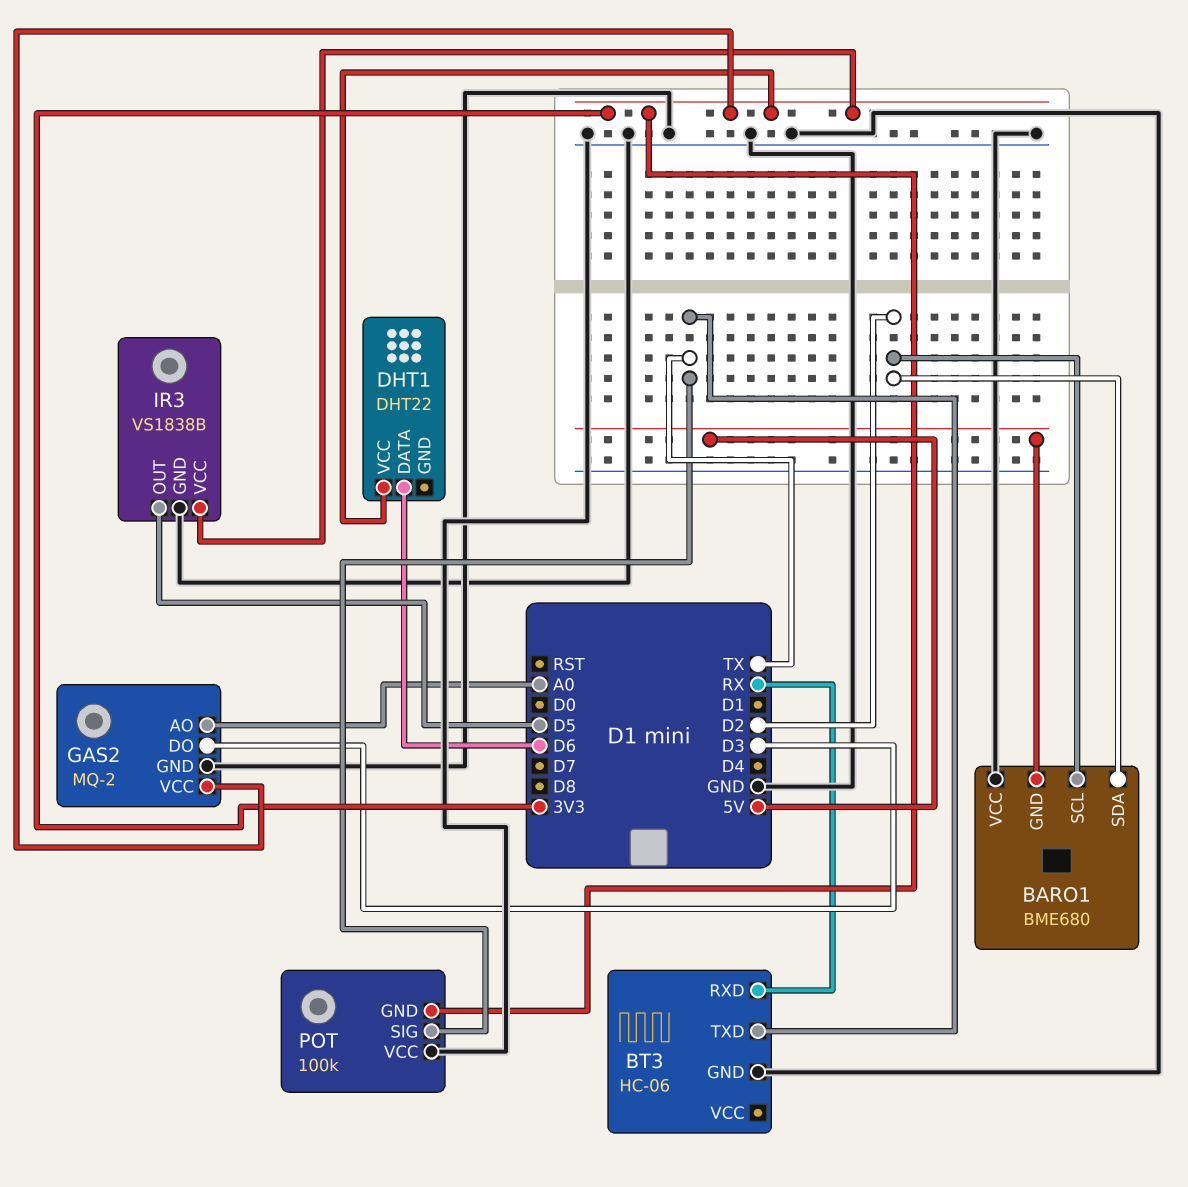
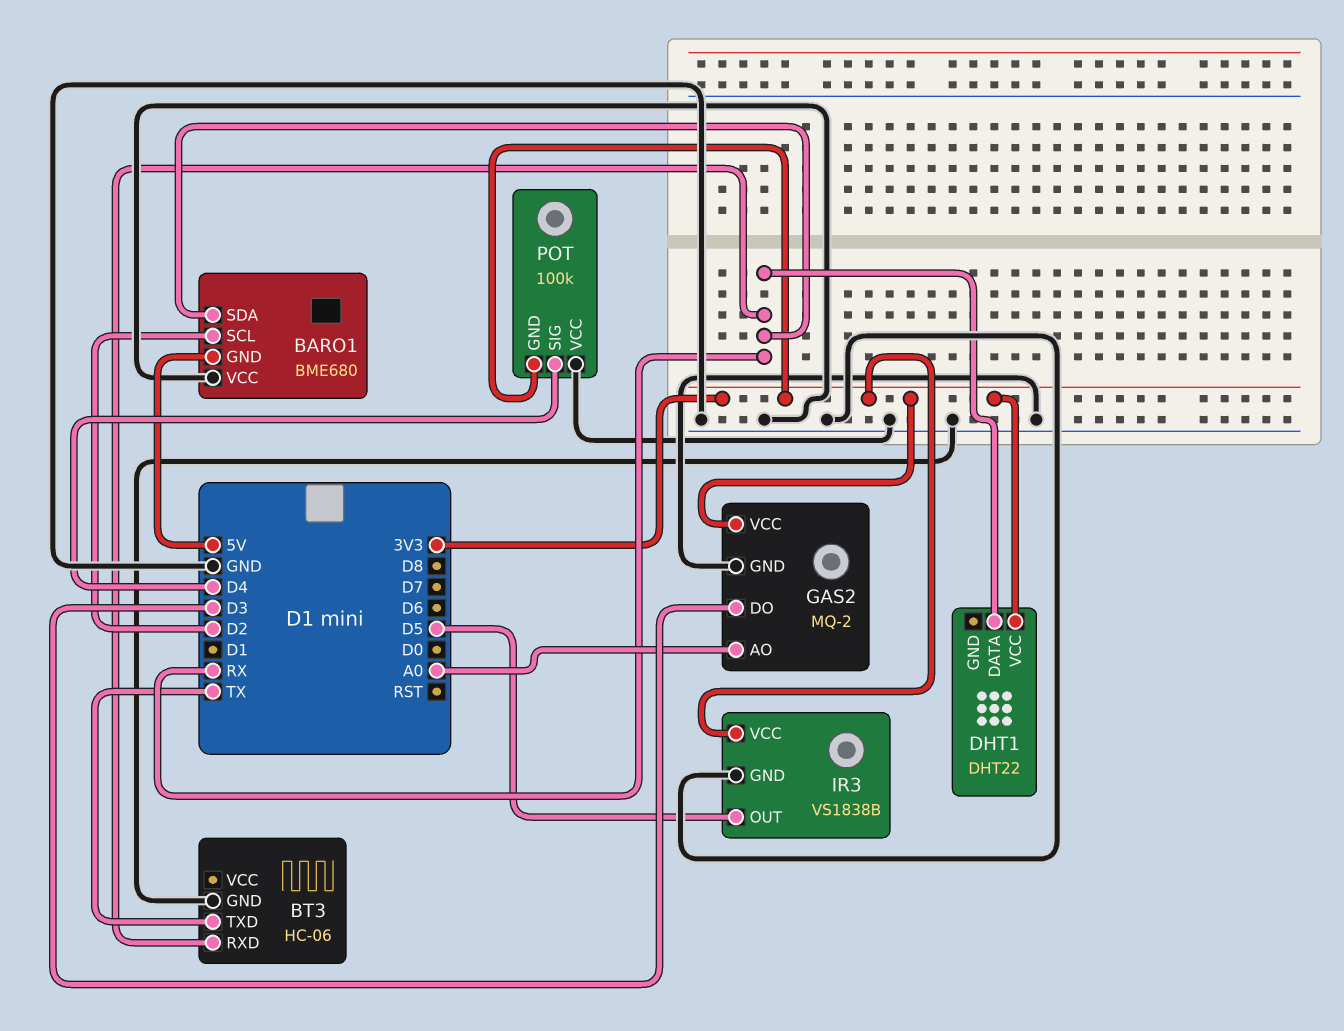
BARO1 pin SDA: D2 -> RX
DHT1 pin DATA: D6 -> RX
POT pin SIG: TX -> D4

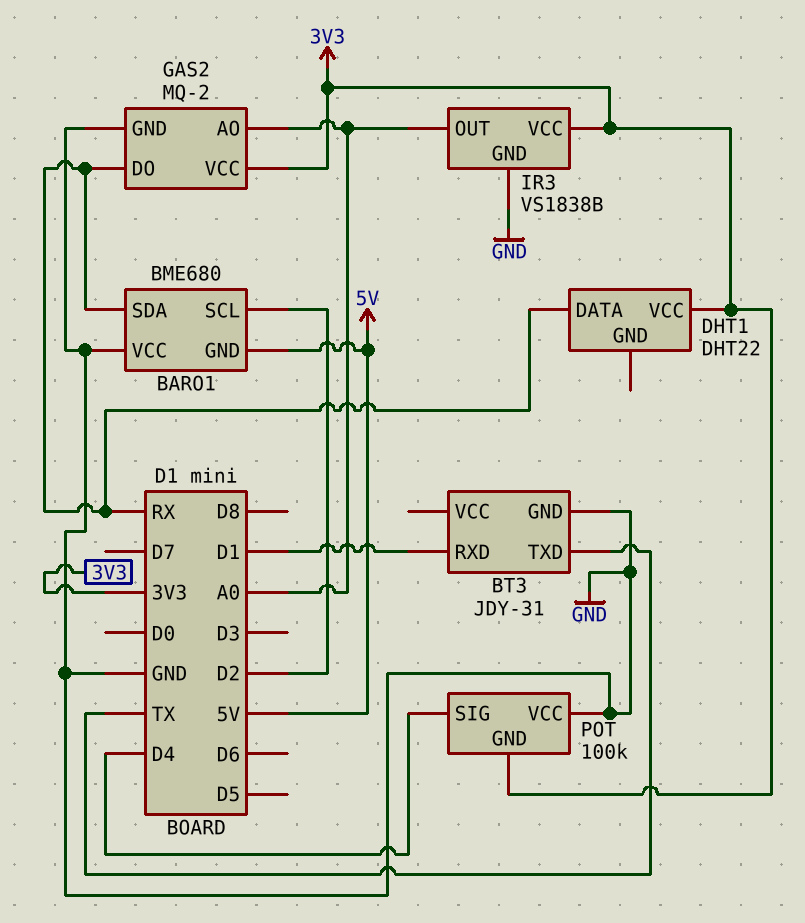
BT3: HC-06 -> JDY-31
BT3 pin RXD: RX -> D1
GAS2 pin DO: D3 -> RX
IR3 pin OUT: D5 -> A0

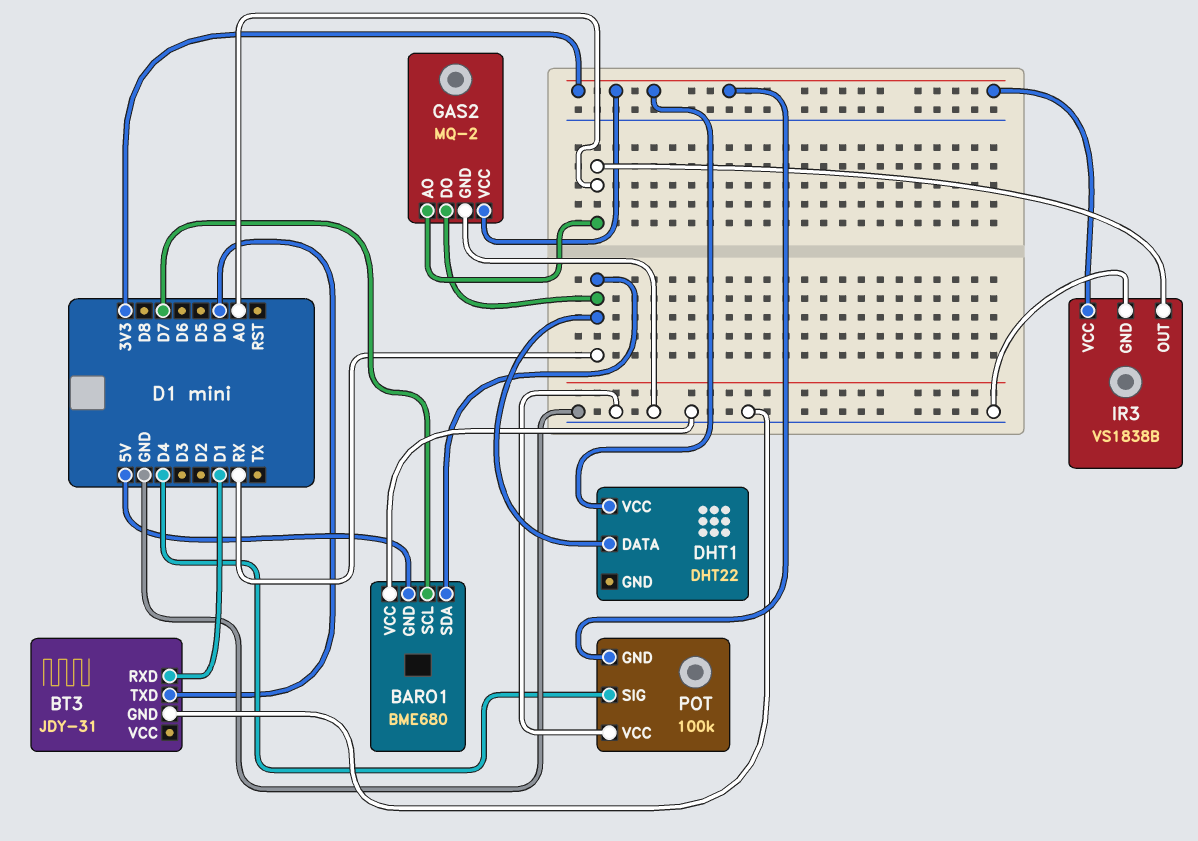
BARO1 pin SCL: D2 -> D7
BT3 pin TXD: TX -> D0

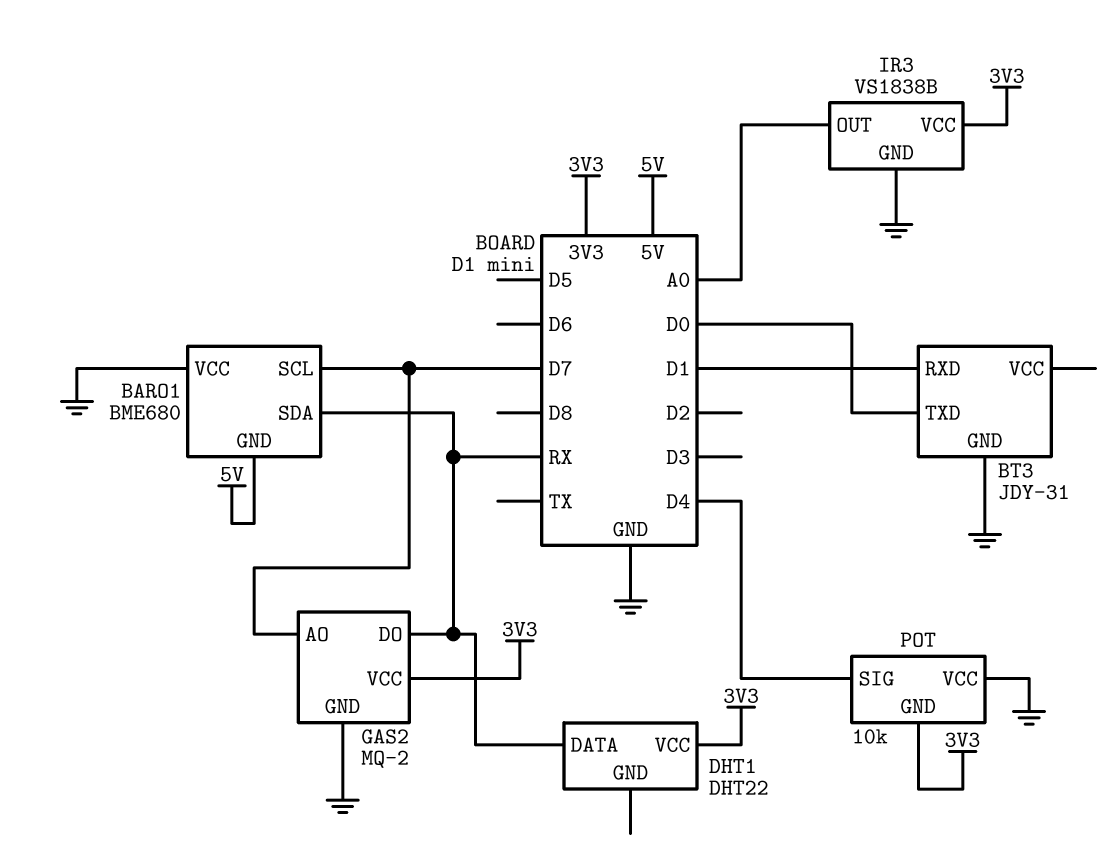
GAS2 pin AO: A0 -> D7
POT: 100k -> 10k

